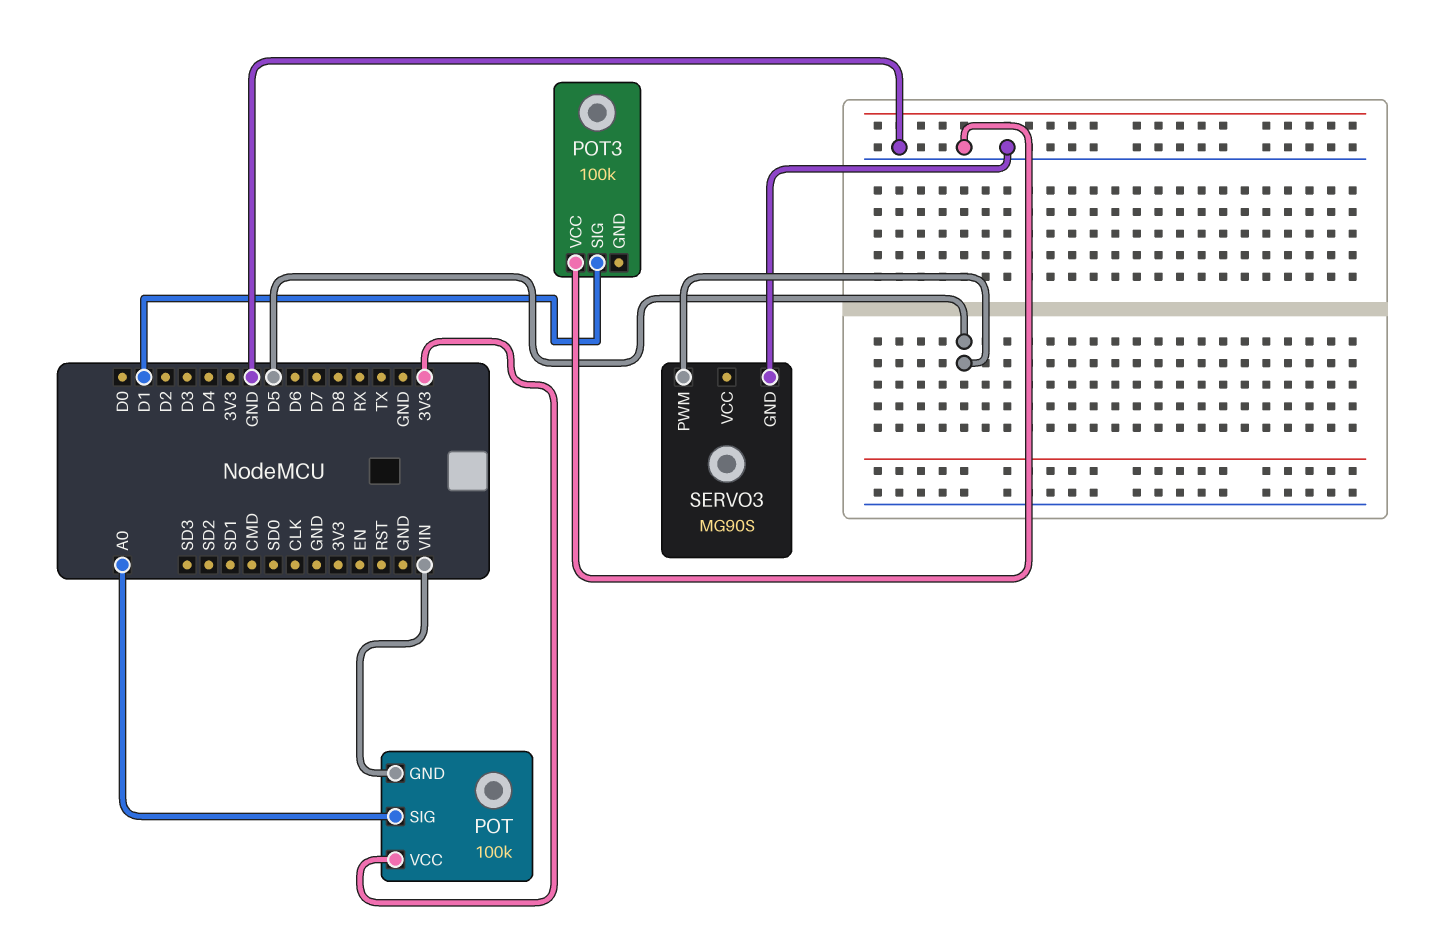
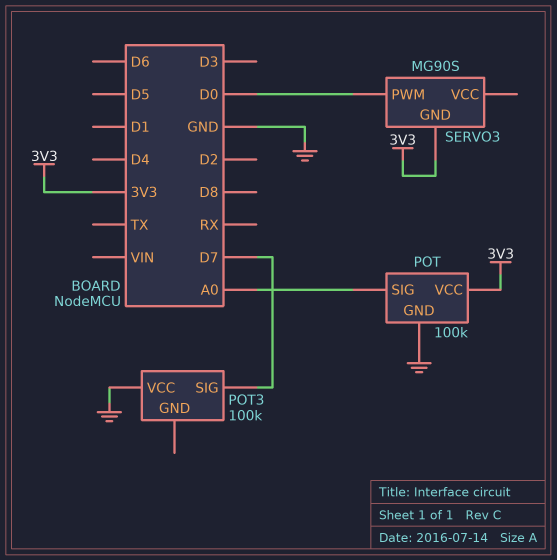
POT pin GND: VIN -> GND
POT3 pin SIG: D1 -> D7
SERVO3 pin GND: GND -> 3V3
SERVO3 pin PWM: D5 -> D0

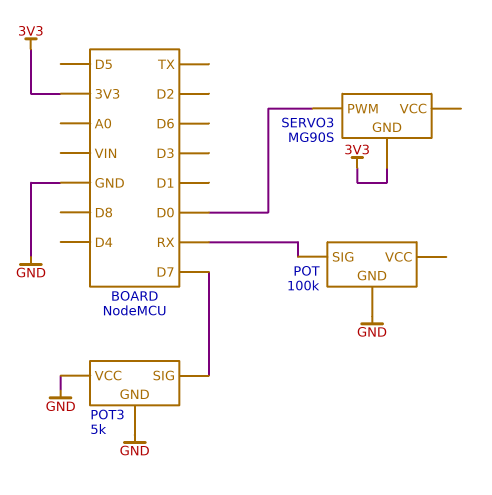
POT pin SIG: A0 -> RX
POT pin VCC: 3V3 -> none
POT3: 100k -> 5k
POT3 pin GND: none -> GND

